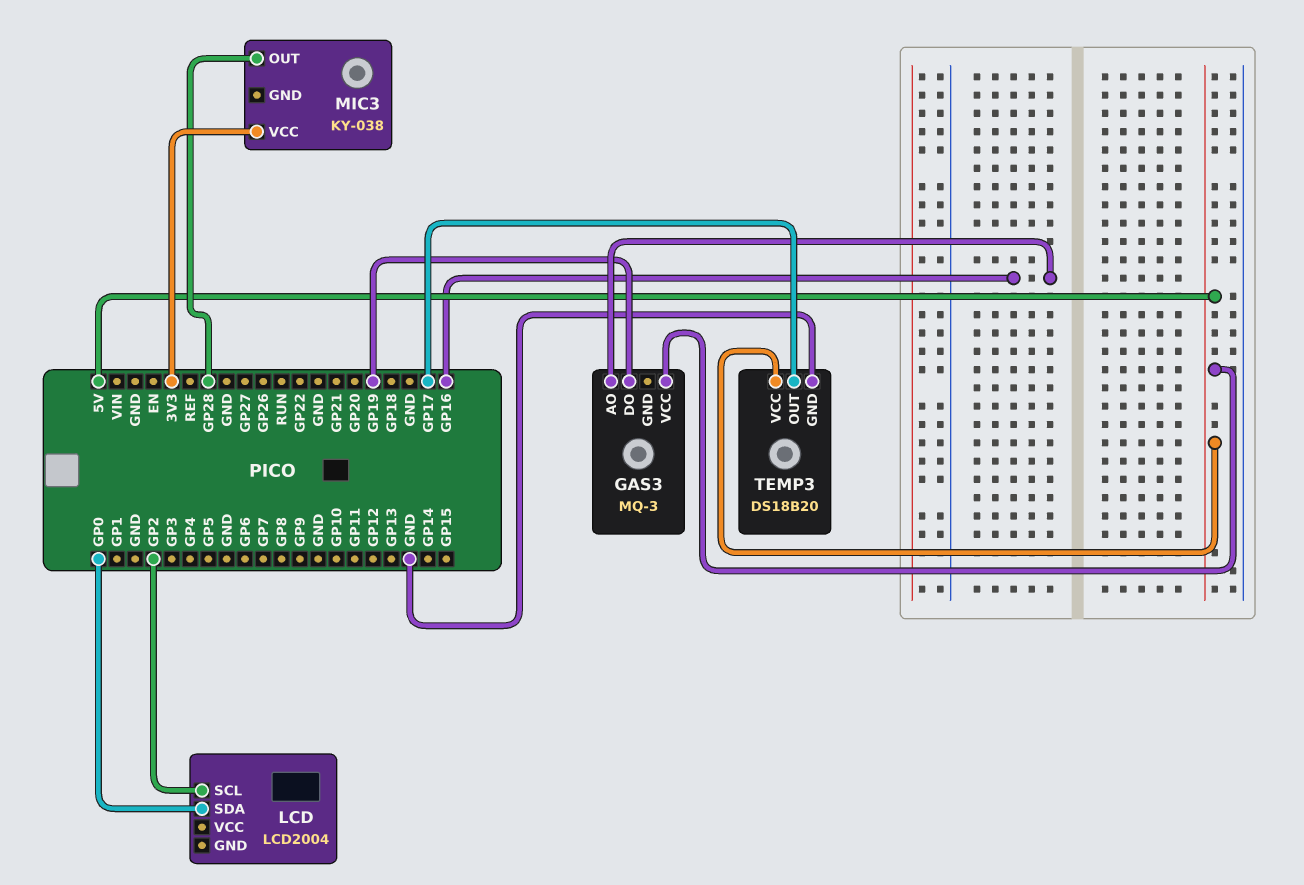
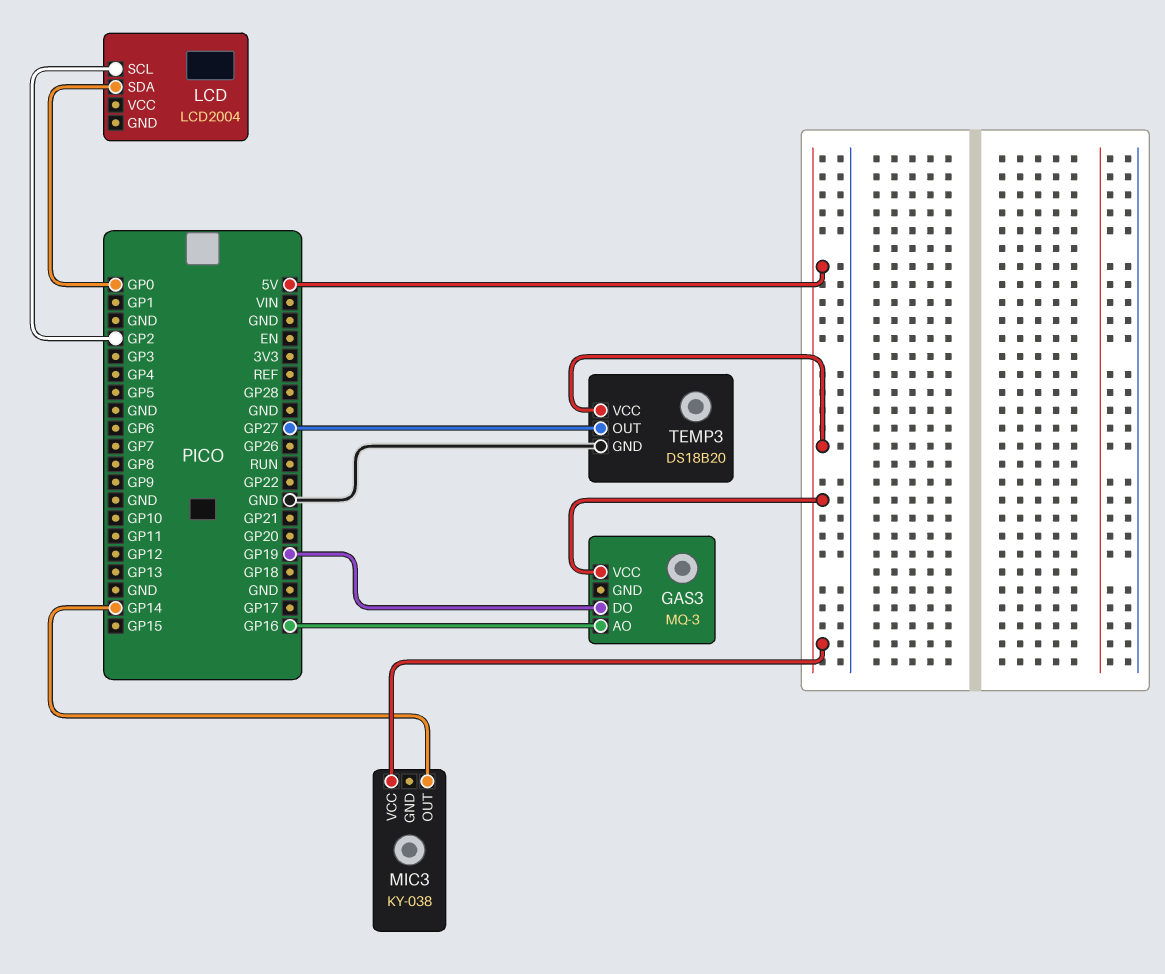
MIC3 pin OUT: GP28 -> GP14
MIC3 pin VCC: 3V3 -> 5V
TEMP3 pin OUT: GP17 -> GP27

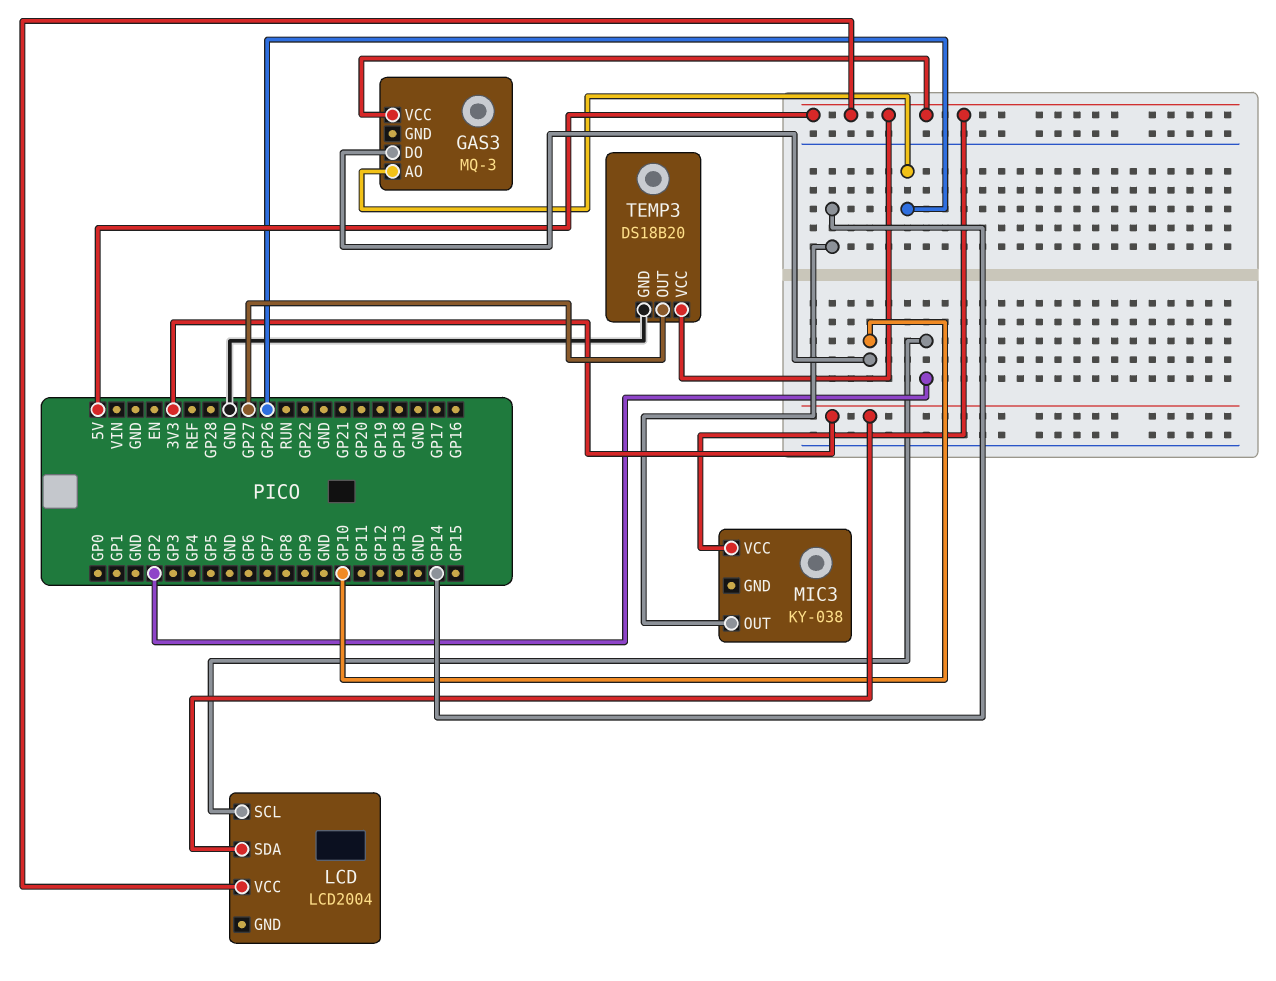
GAS3 pin AO: GP16 -> GP26
GAS3 pin DO: GP19 -> GP10
LCD pin SDA: GP0 -> 3V3
LCD pin VCC: none -> 5V

